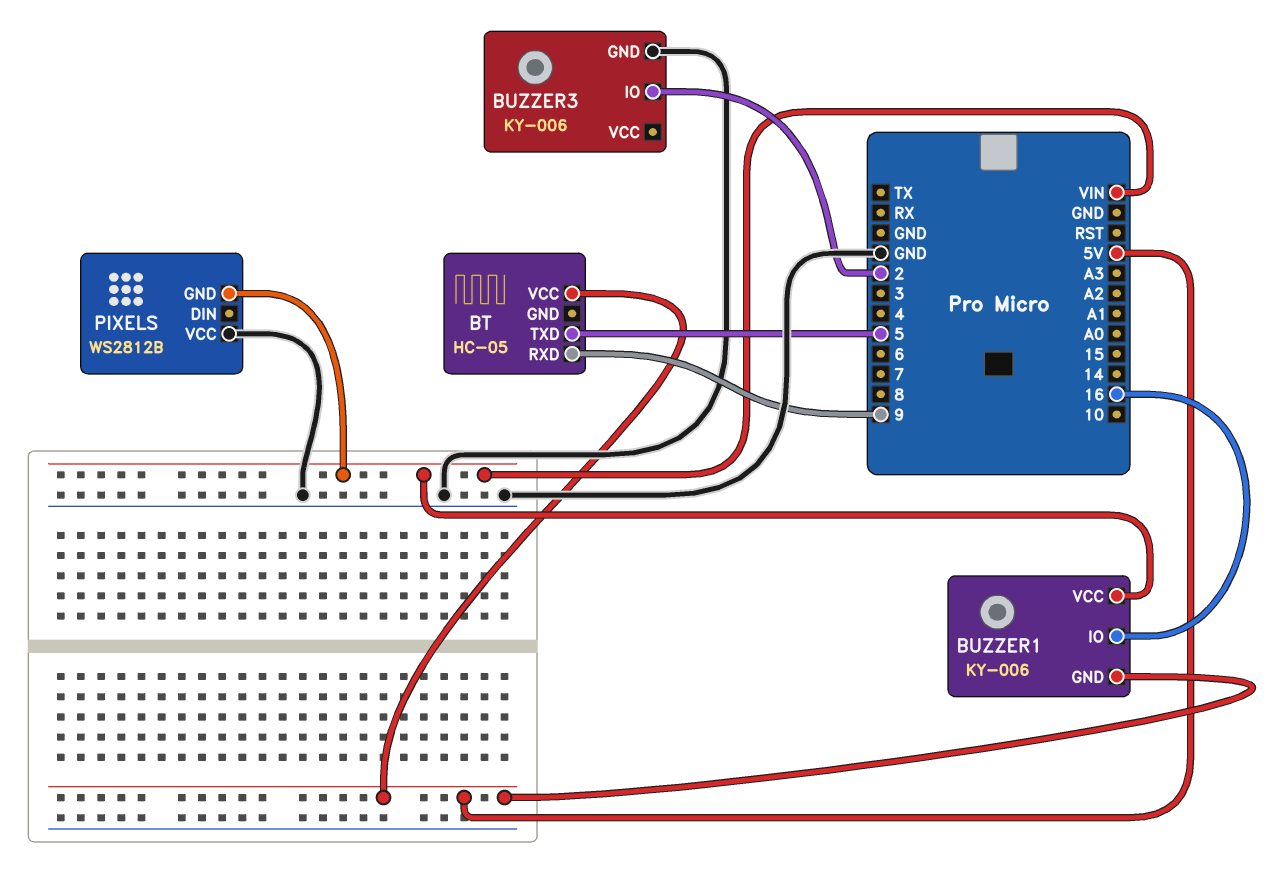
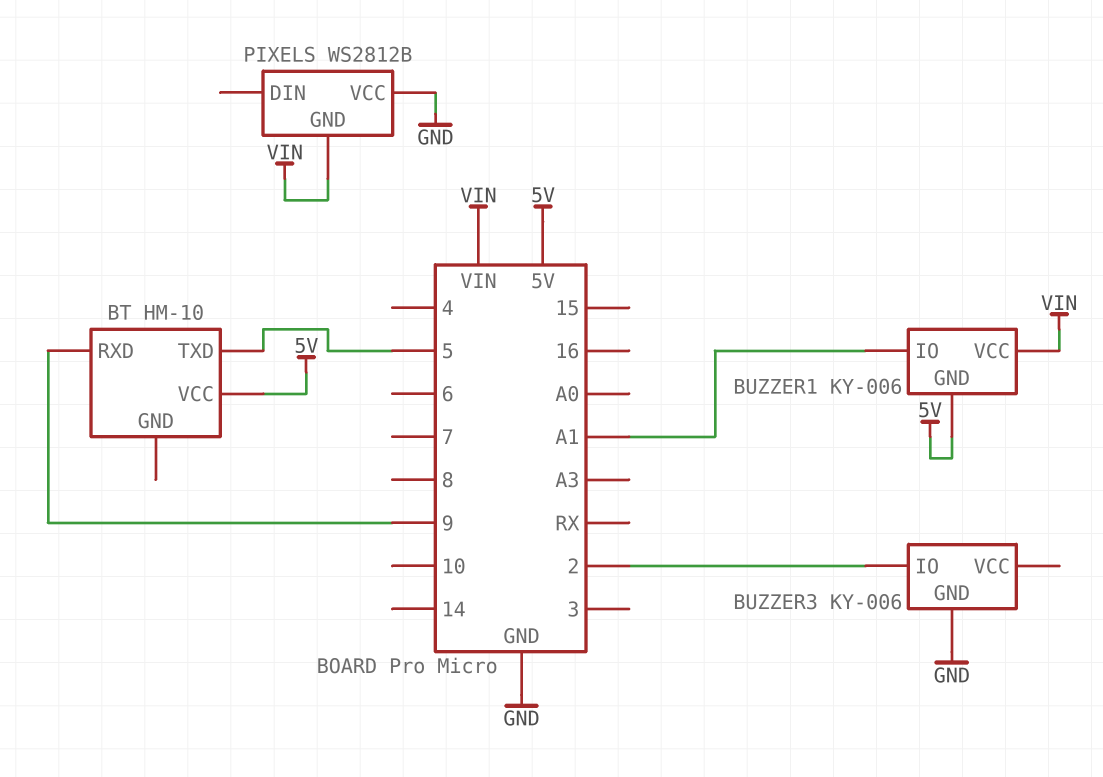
BT: HC-05 -> HM-10
BUZZER1 pin IO: 16 -> A1

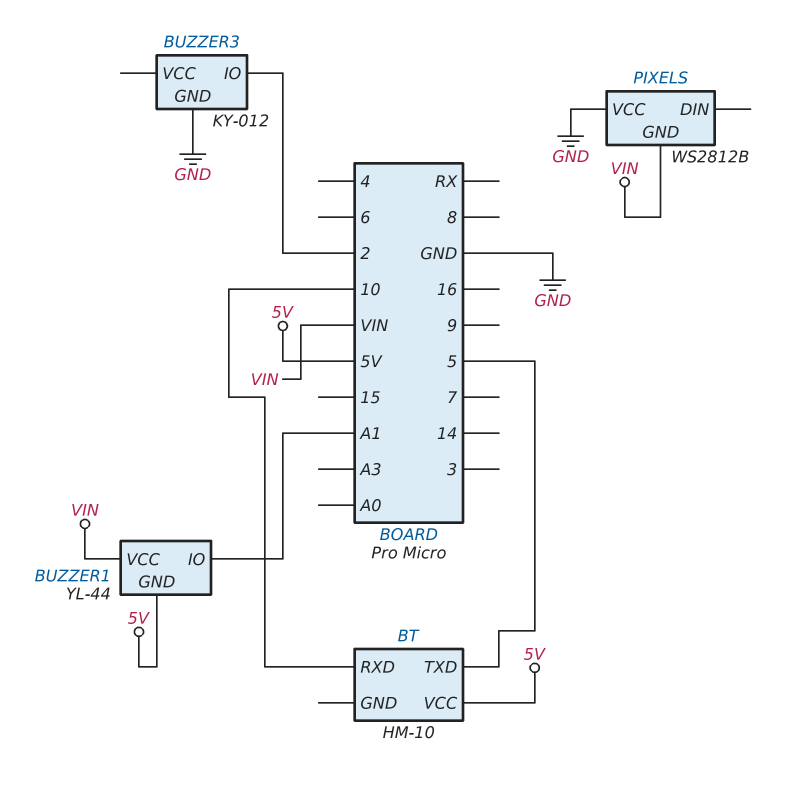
BT pin RXD: 9 -> 10
BUZZER1: KY-006 -> YL-44
BUZZER3: KY-006 -> KY-012

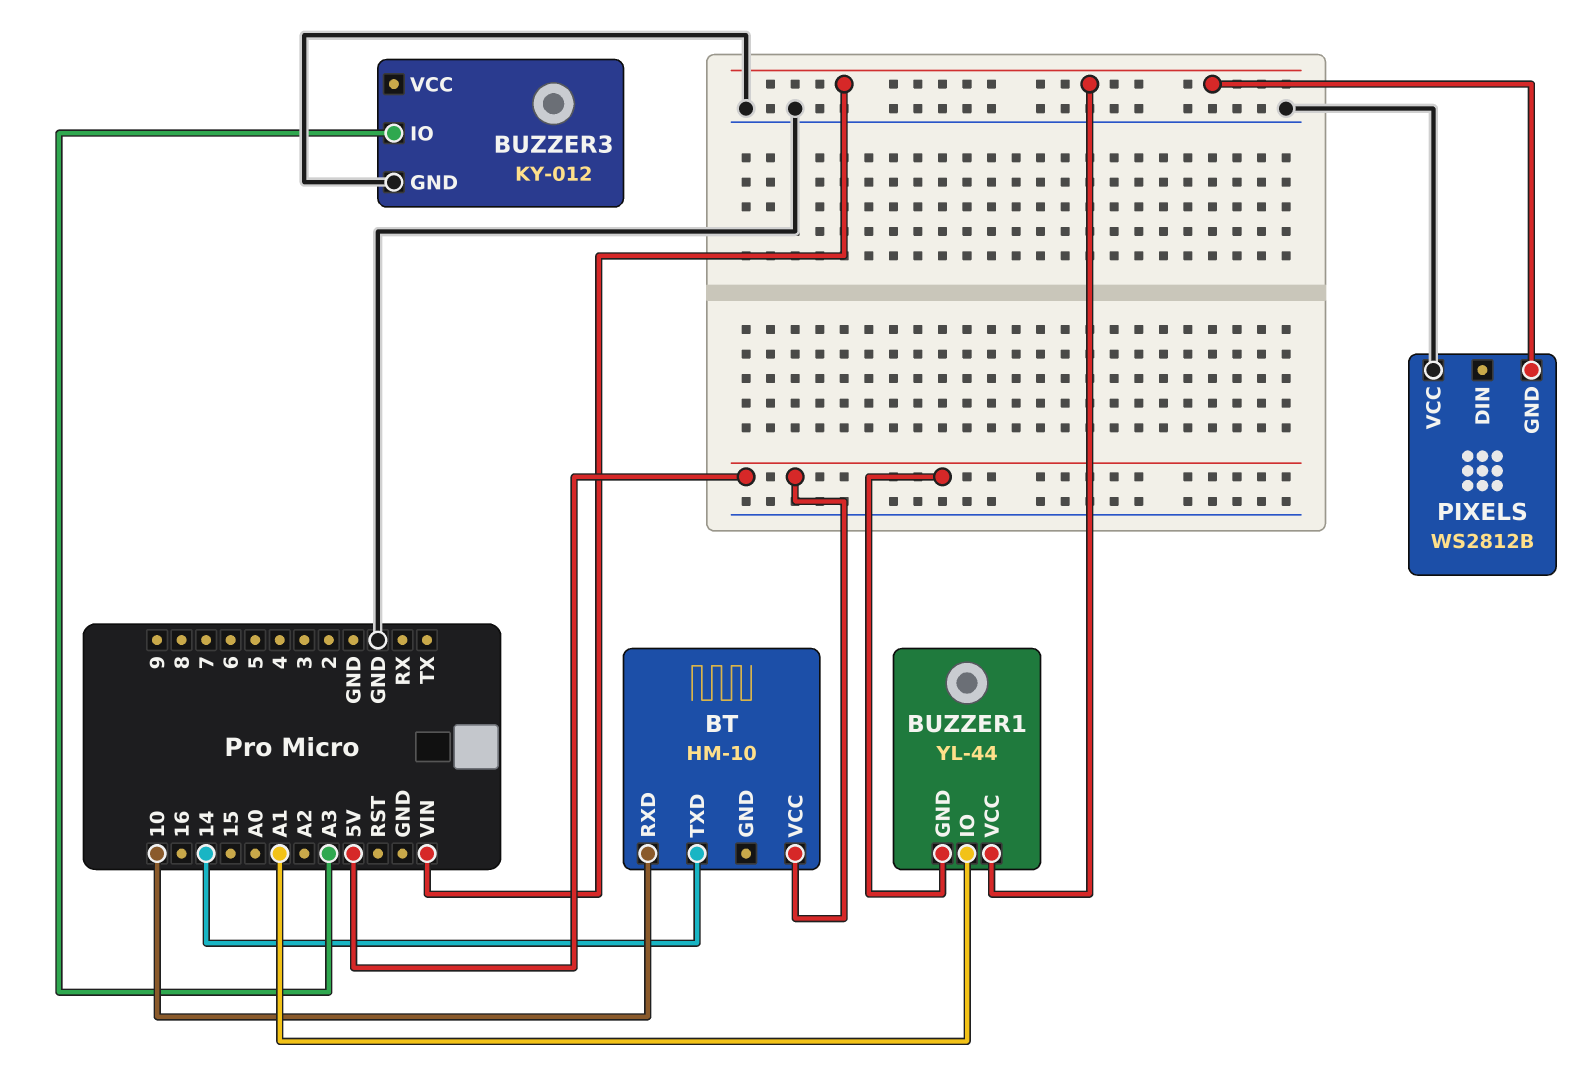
BT pin TXD: 5 -> 14
BUZZER3 pin IO: 2 -> A3

